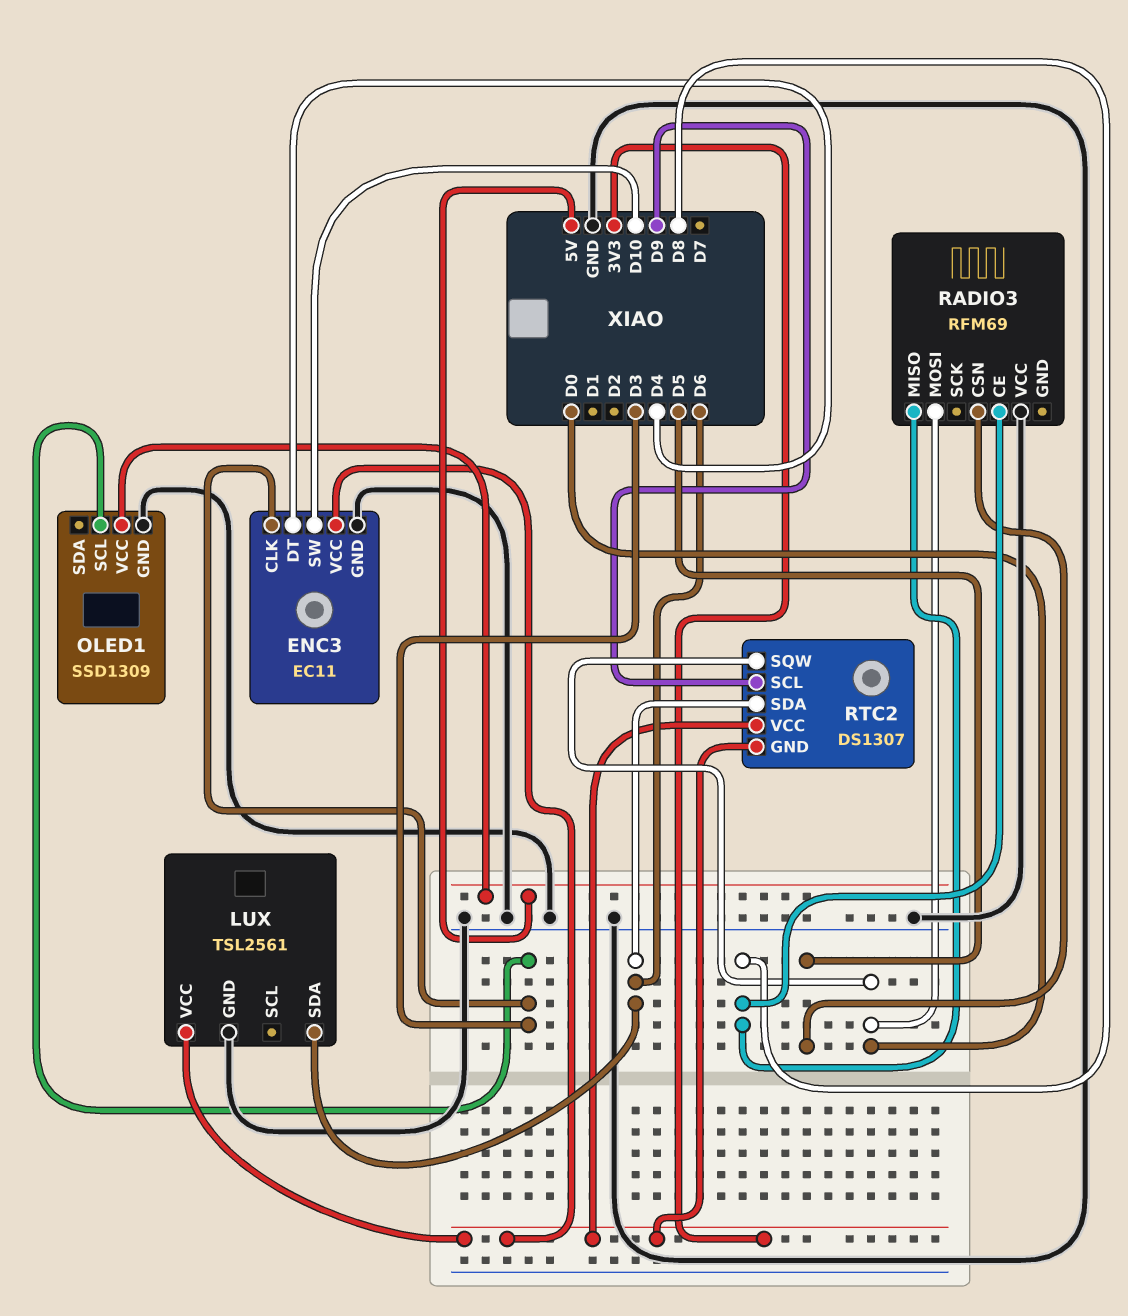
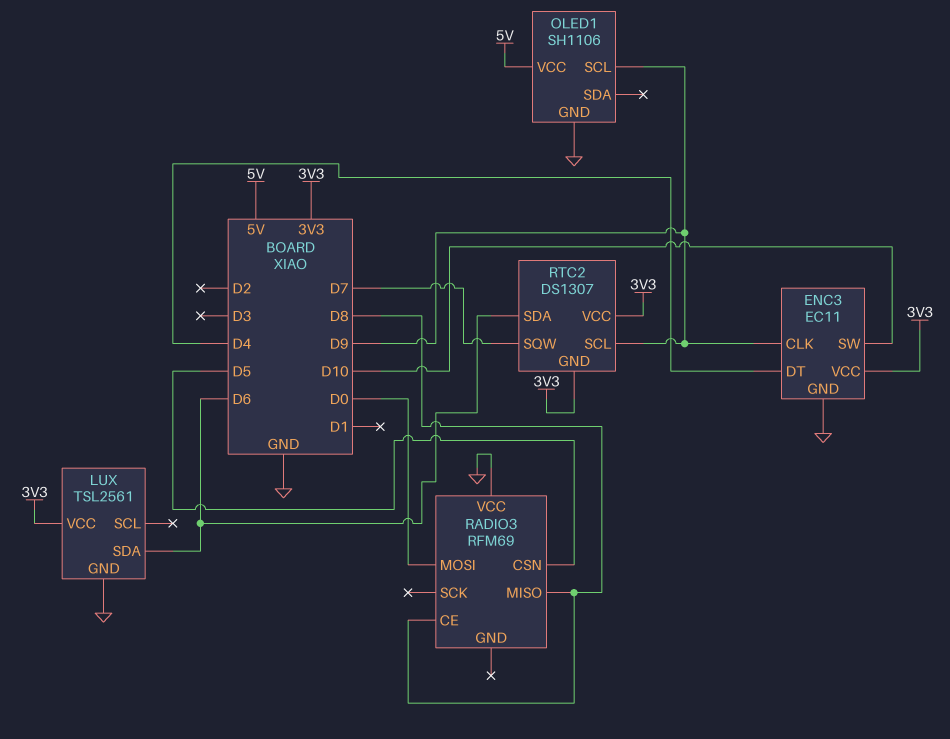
ENC3 pin CLK: D3 -> D9
OLED1: SSD1309 -> SH1106
OLED1 pin SCL: D3 -> D9
RTC2 pin SQW: D0 -> D7

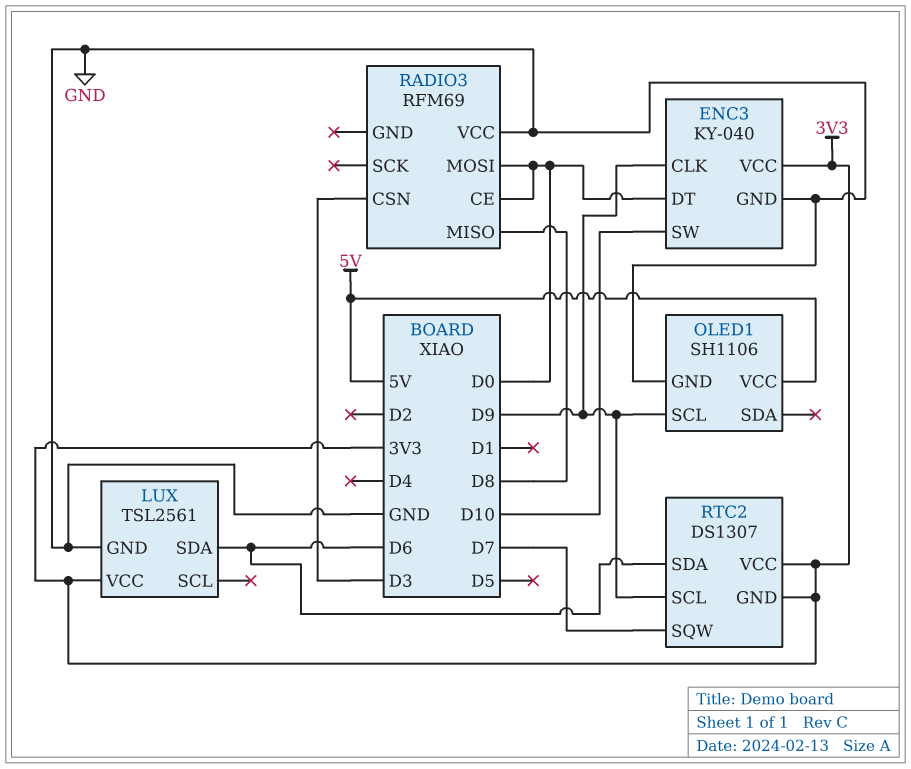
ENC3: EC11 -> KY-040
ENC3 pin DT: D4 -> D0
RADIO3 pin CE: D8 -> D0
RADIO3 pin CSN: D5 -> D3

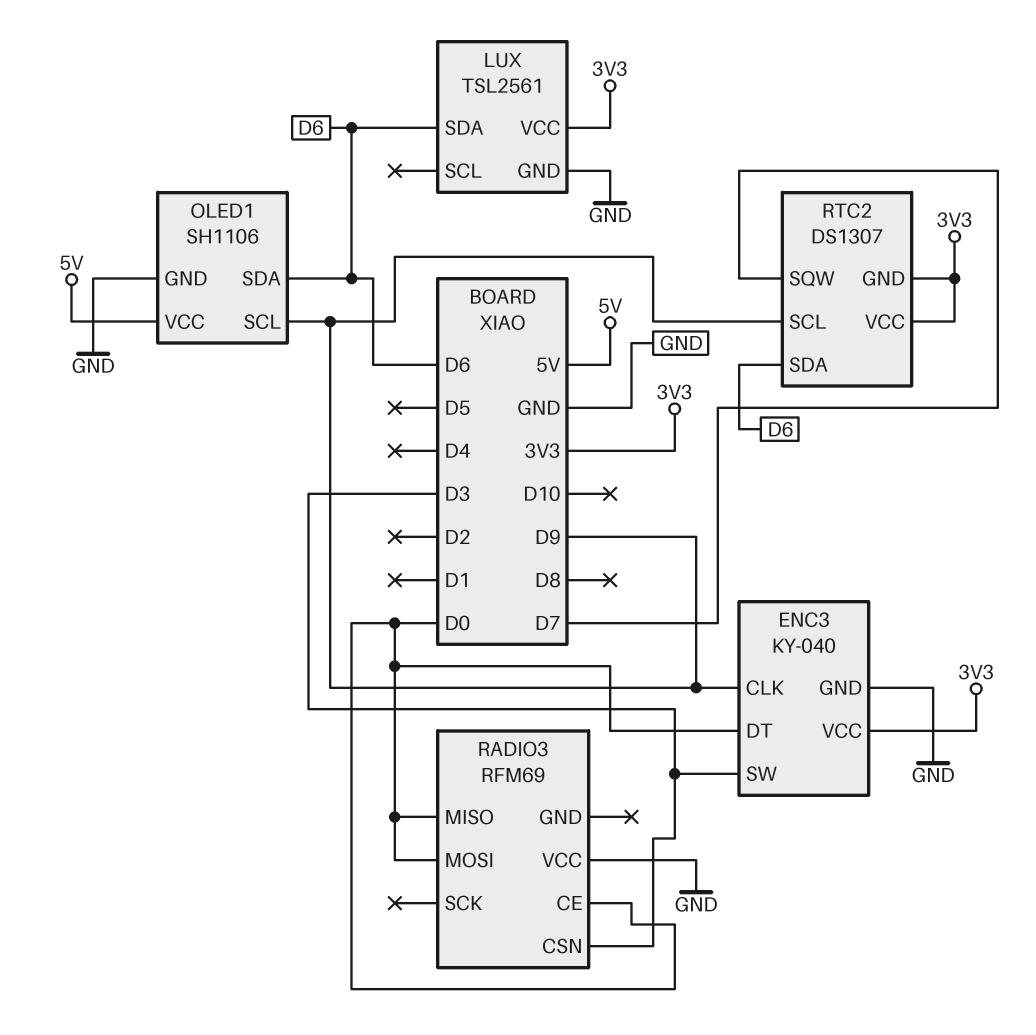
ENC3 pin SW: D10 -> D3
OLED1 pin SDA: none -> D6
RADIO3 pin MISO: D8 -> D0

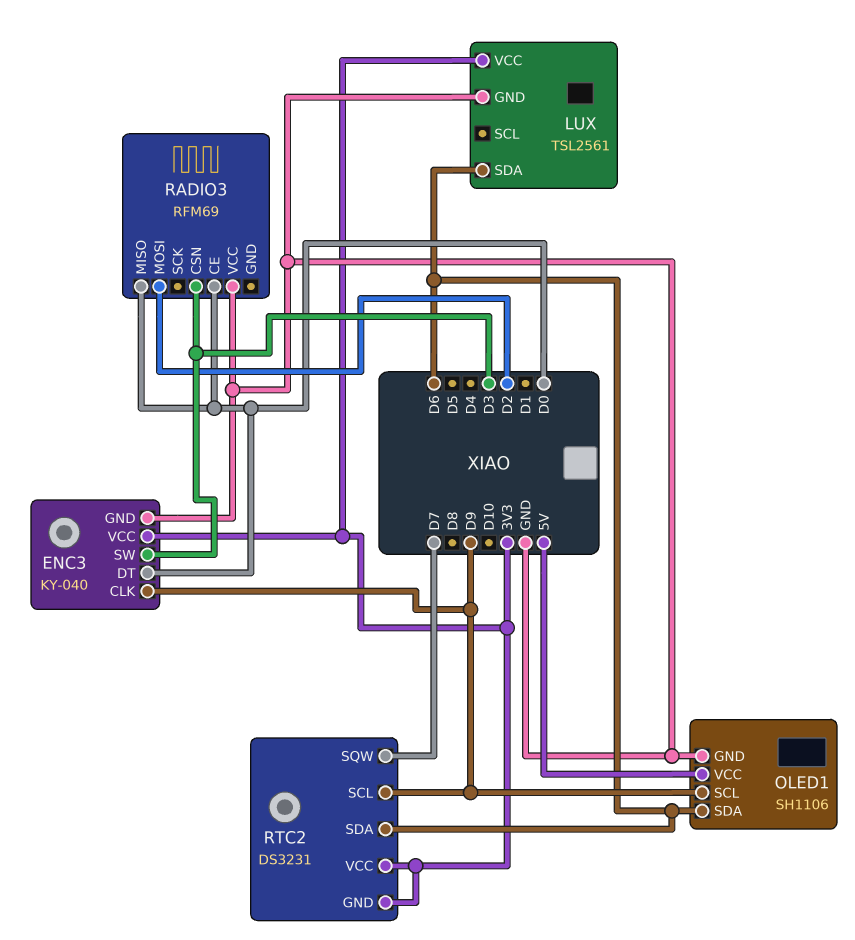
RADIO3 pin MOSI: D0 -> D2
RTC2: DS1307 -> DS3231

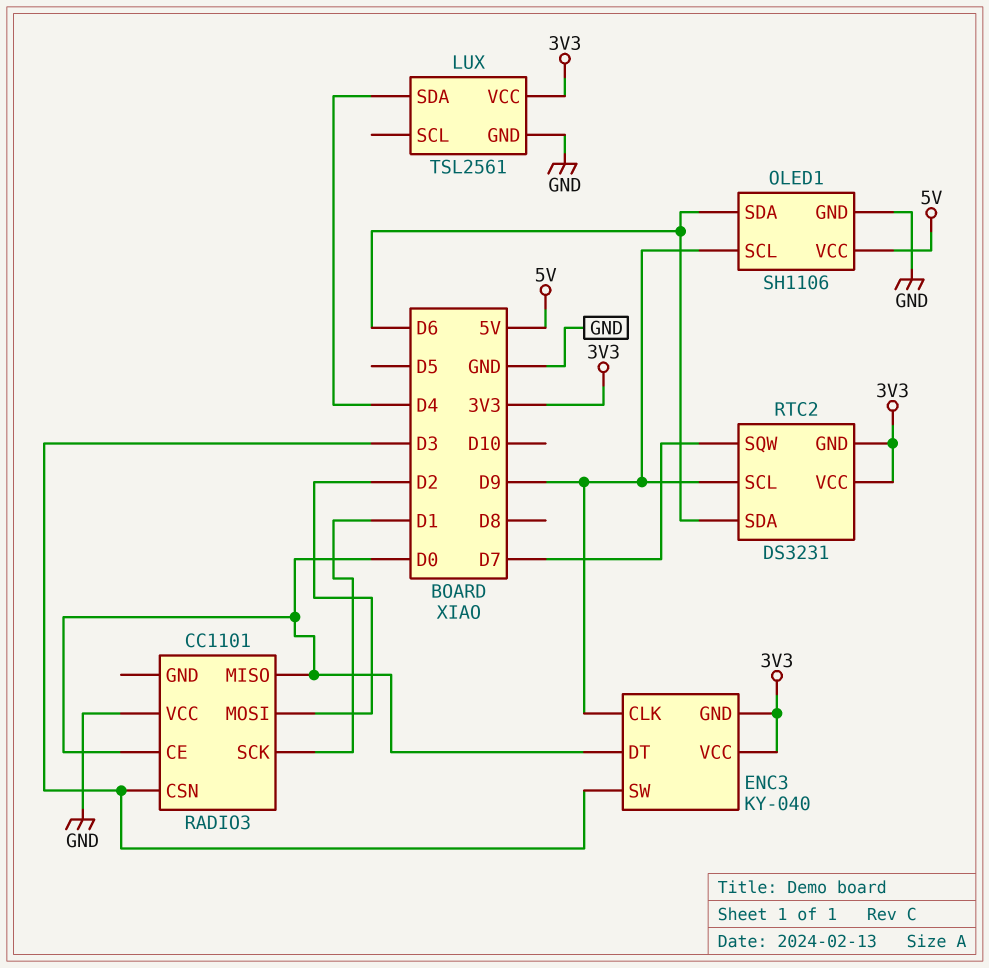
ENC3 pin GND: GND -> 3V3
LUX pin SDA: D6 -> D4
RADIO3: RFM69 -> CC1101
RADIO3 pin SCK: none -> D1

